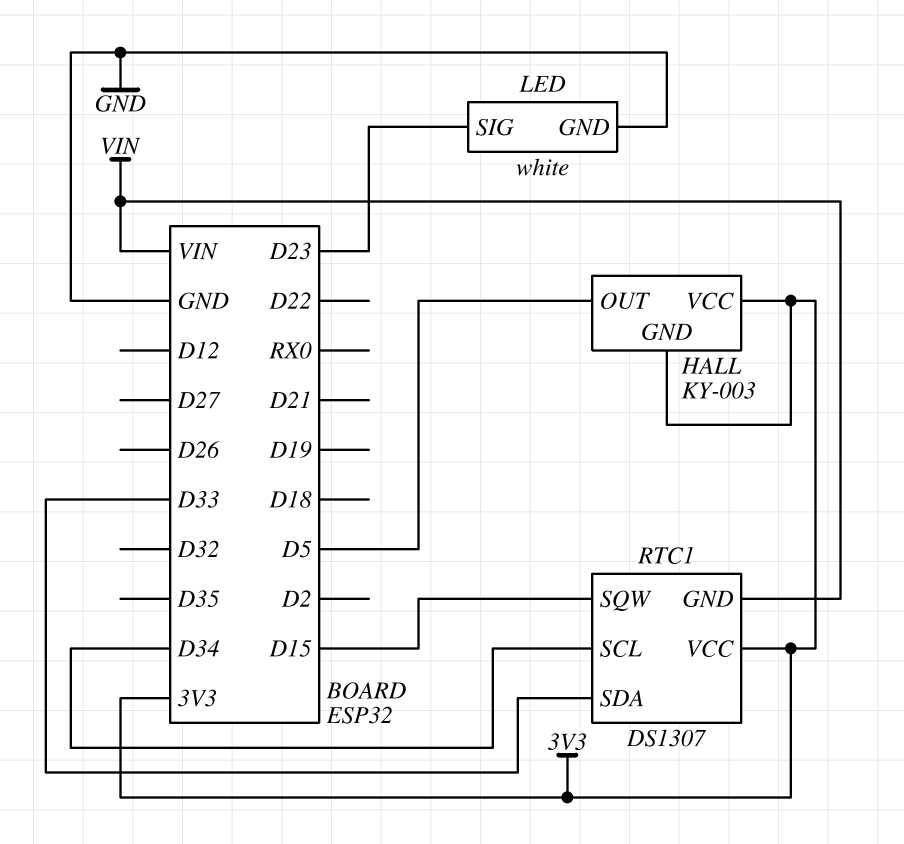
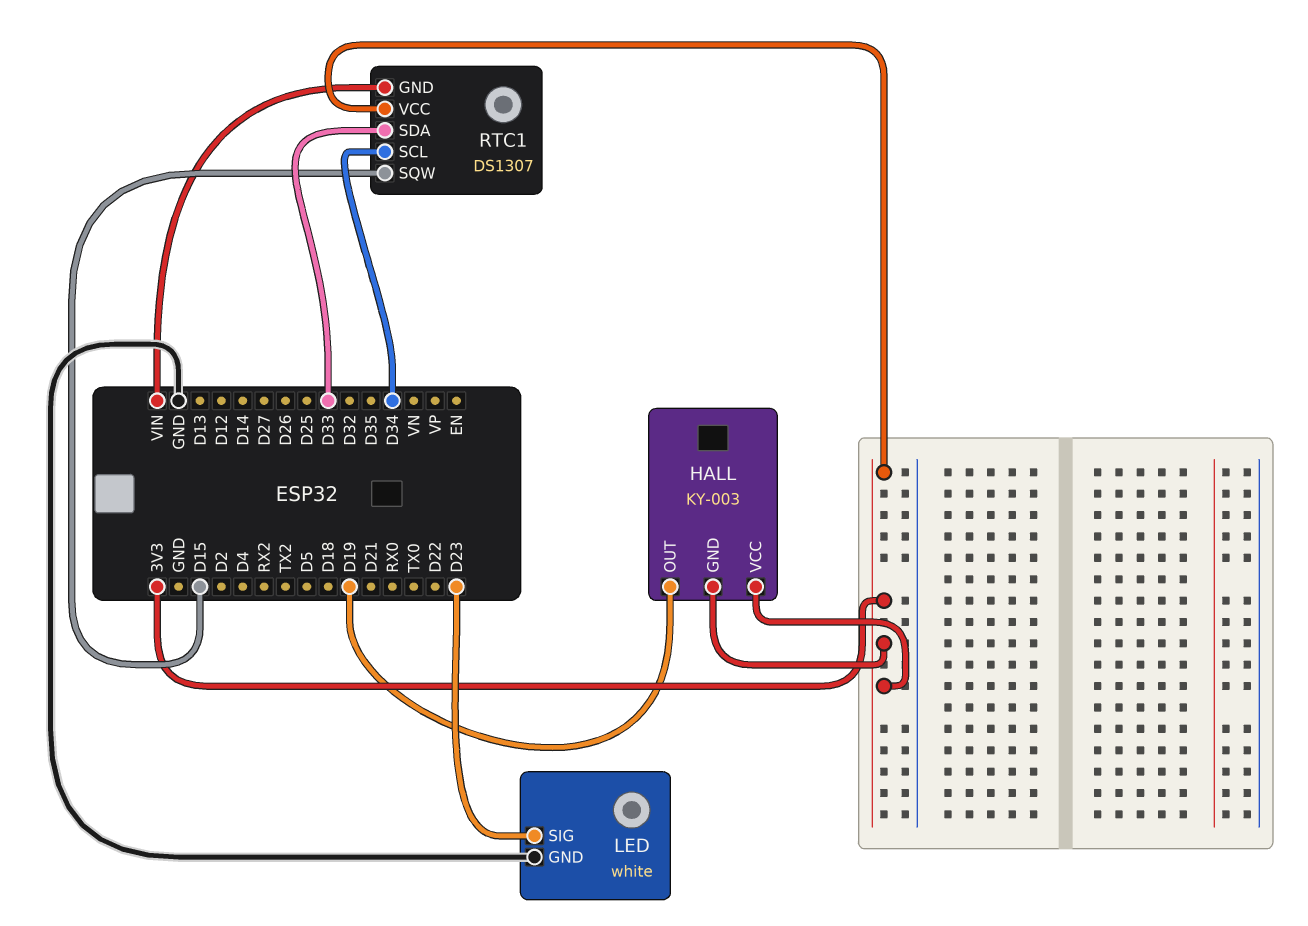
HALL pin OUT: D5 -> D19

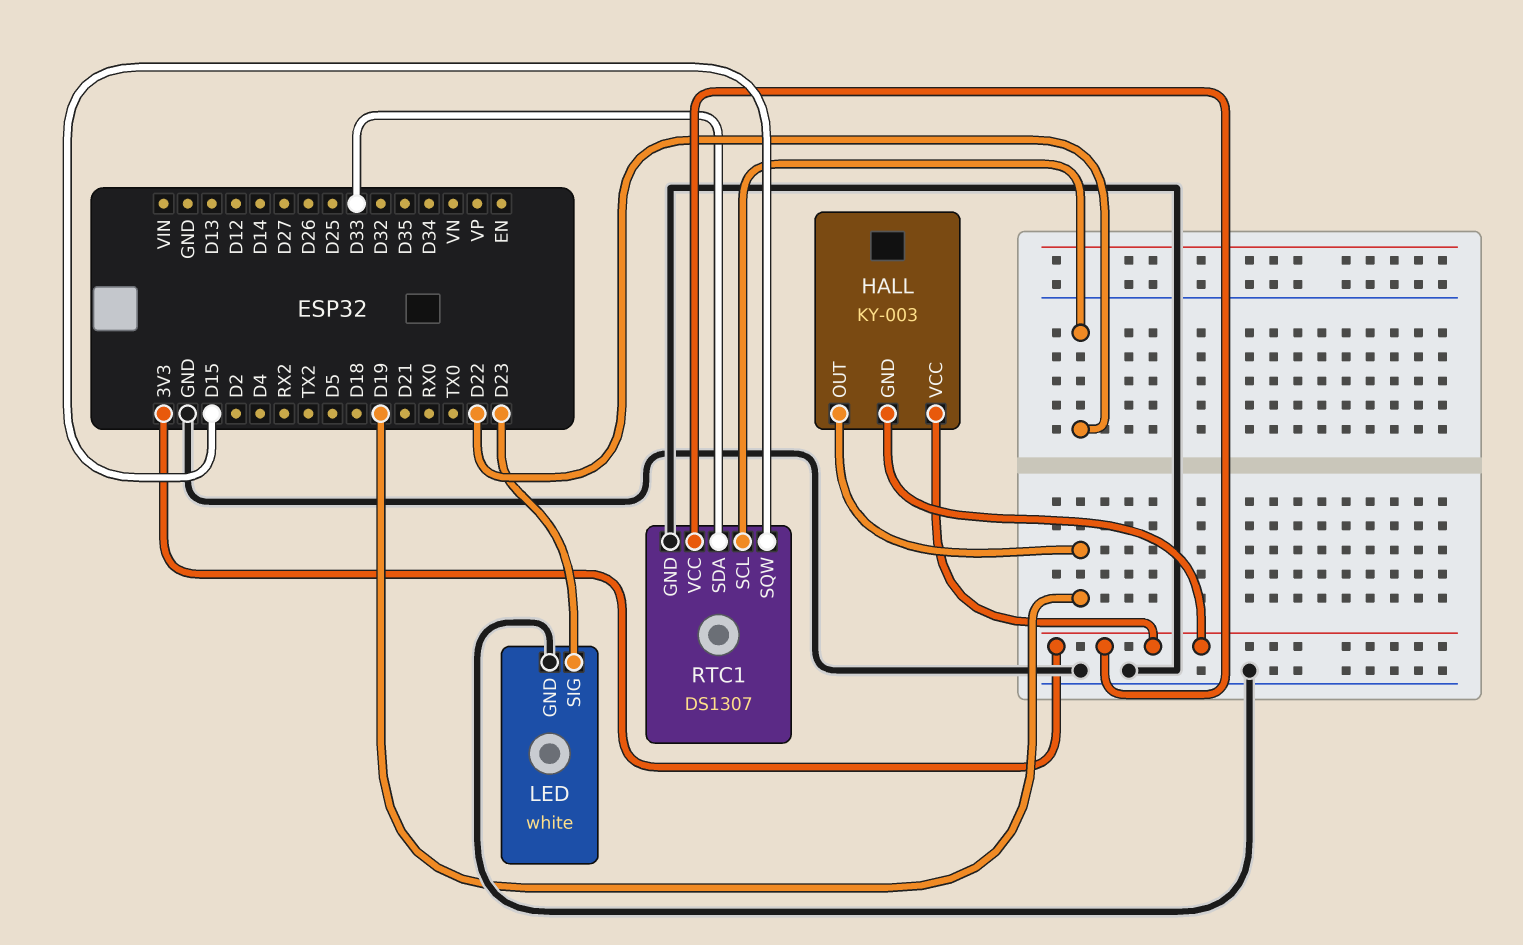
RTC1 pin GND: VIN -> GND
RTC1 pin SCL: D34 -> D22

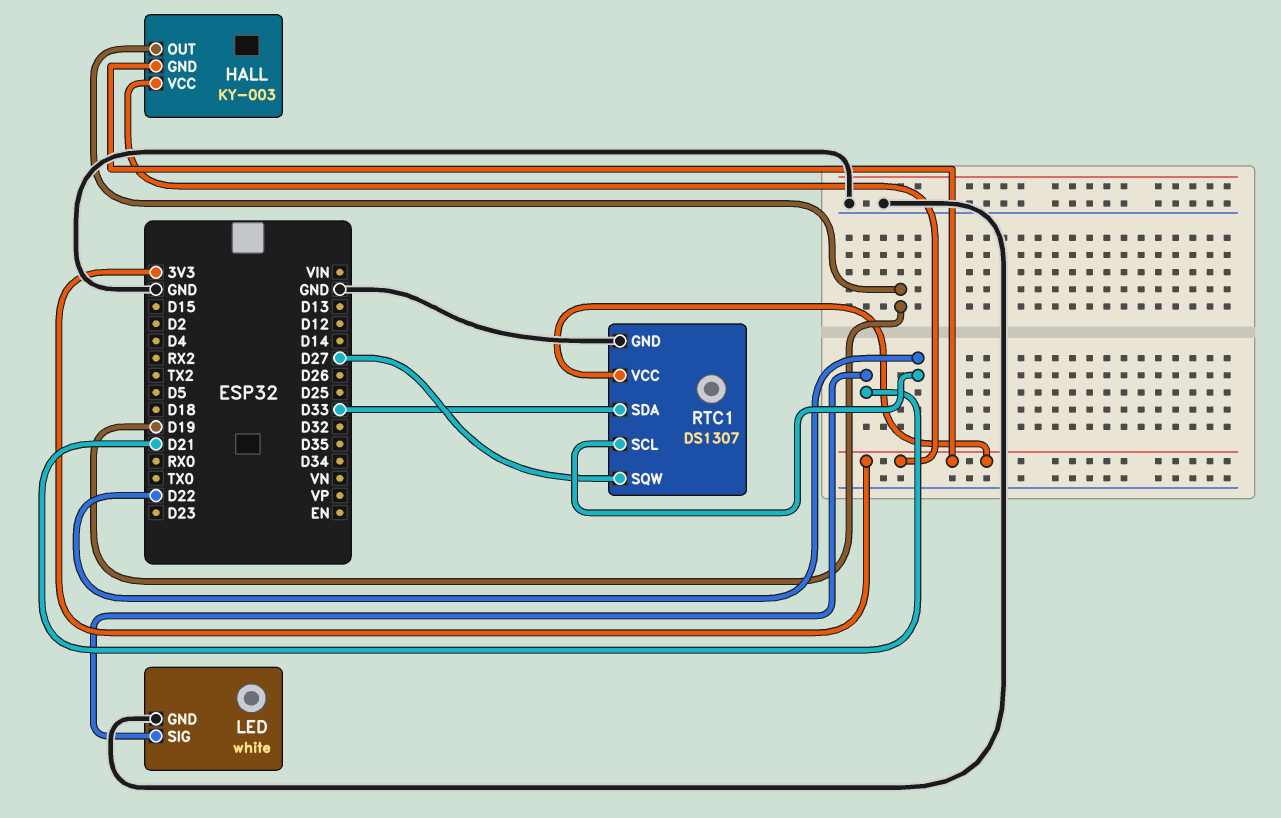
LED pin SIG: D23 -> D21
RTC1 pin SQW: D15 -> D27

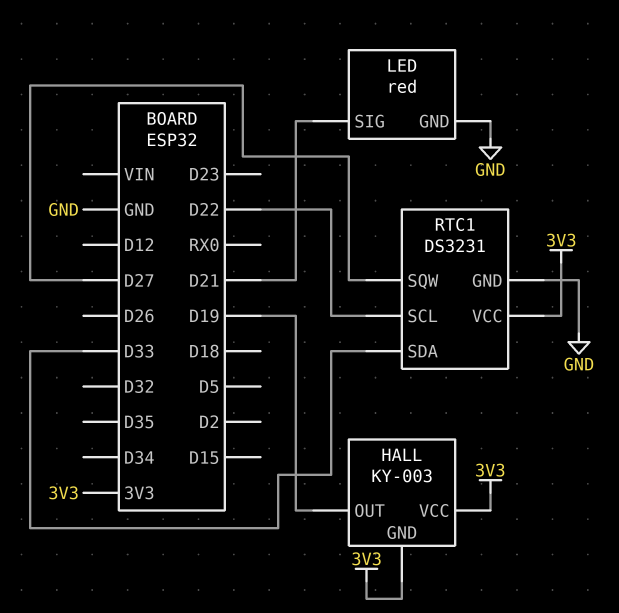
LED: white -> red
RTC1: DS1307 -> DS3231

